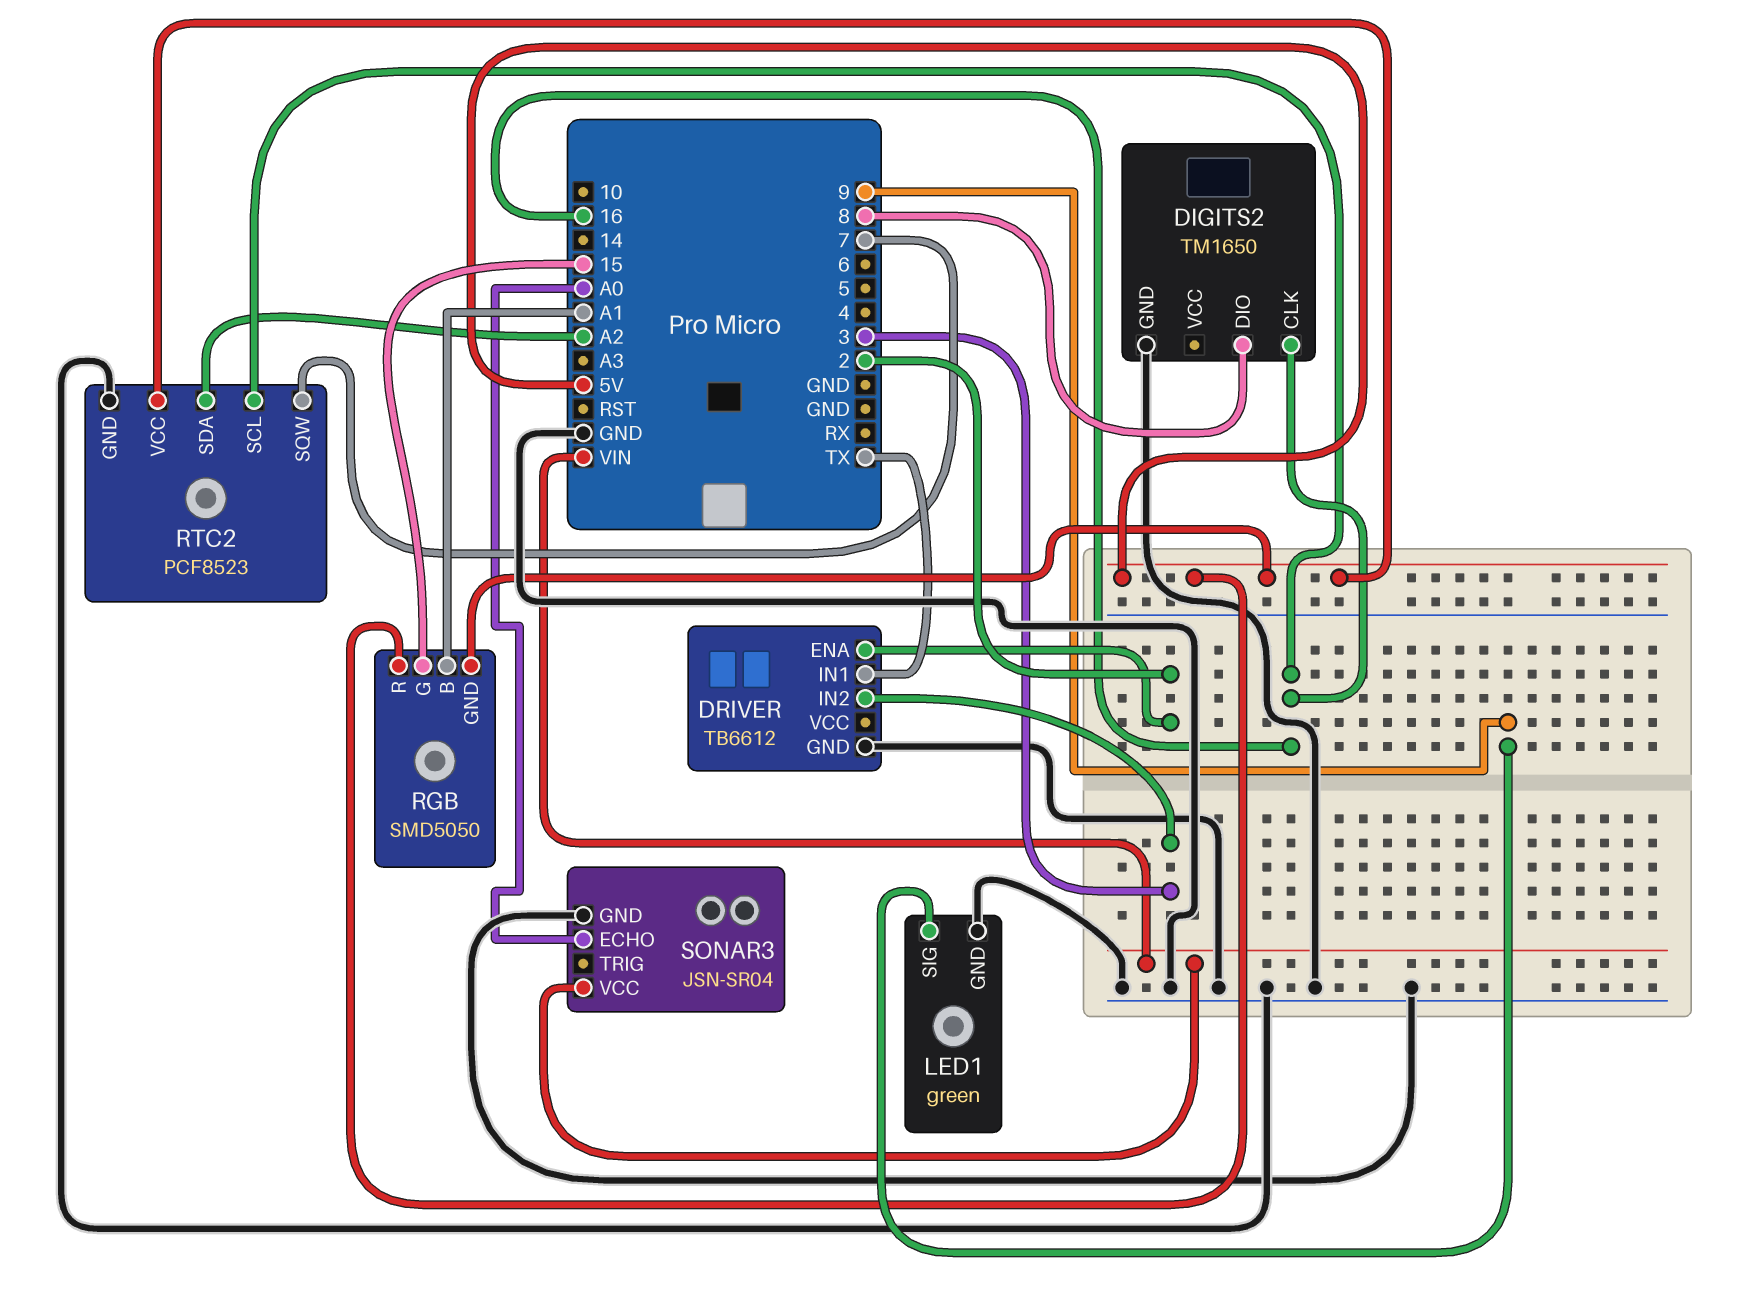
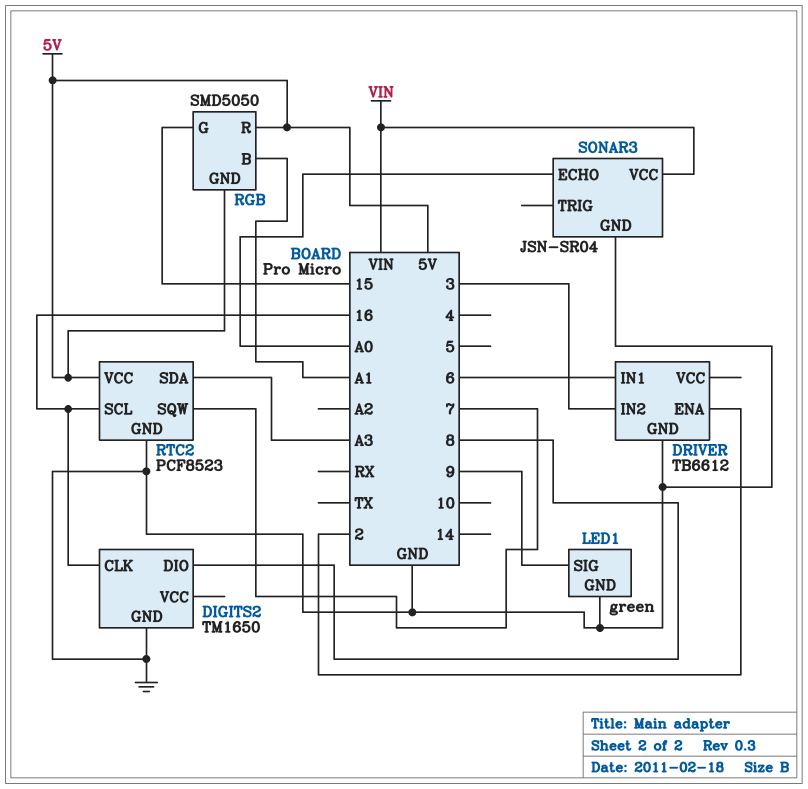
DRIVER pin IN1: TX -> 6
RTC2 pin SDA: A2 -> A3

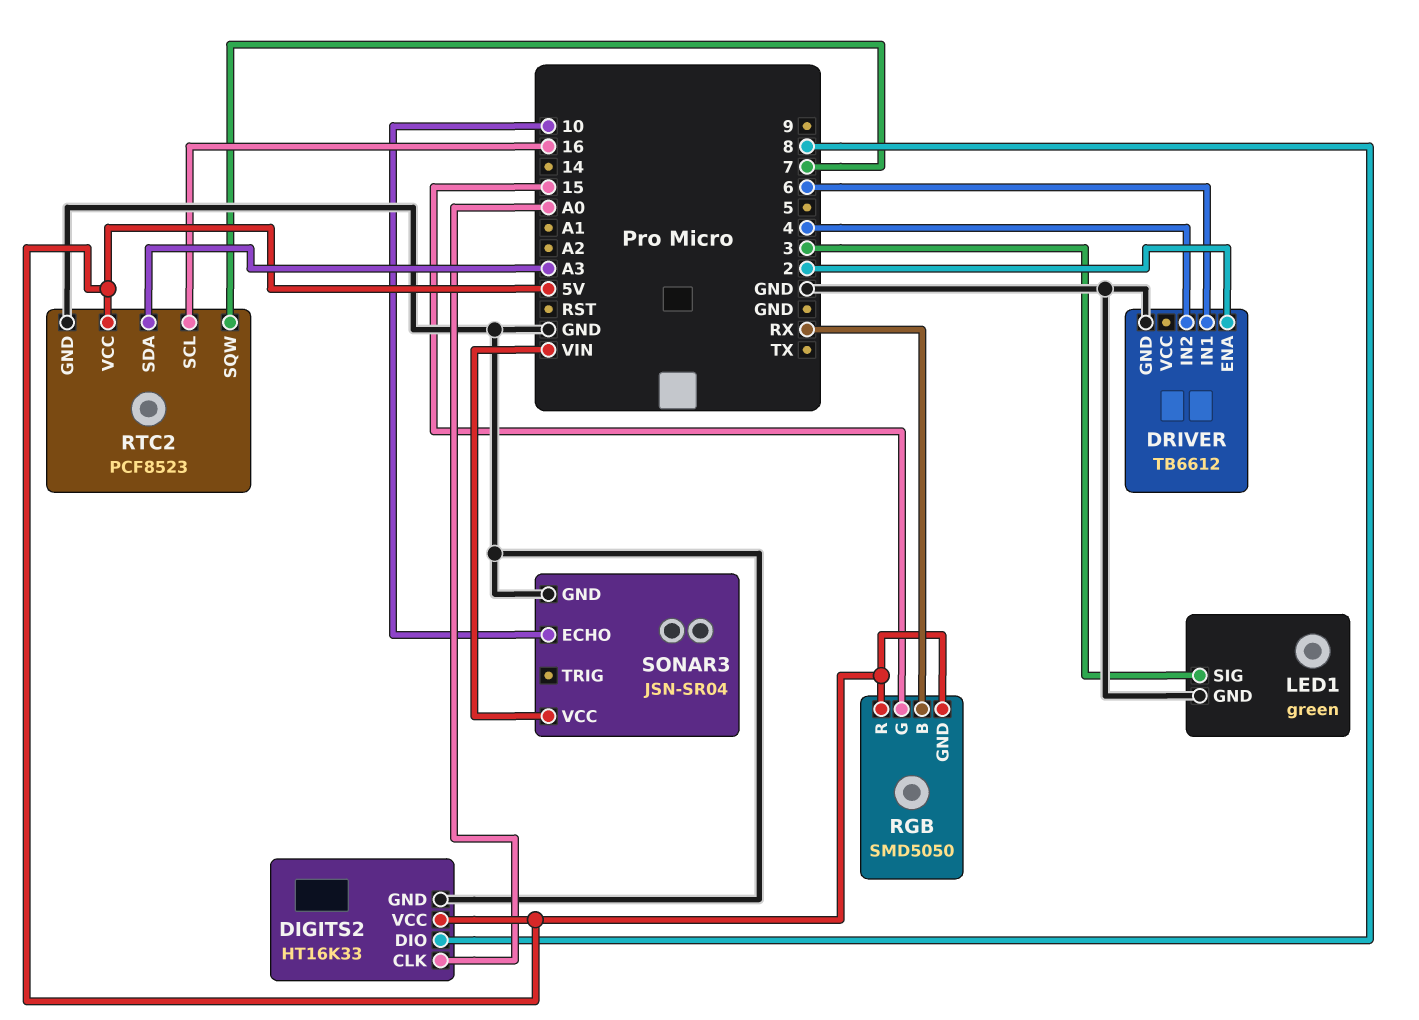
DIGITS2: TM1650 -> HT16K33
DIGITS2 pin CLK: 16 -> A0
DIGITS2 pin VCC: none -> 5V
DRIVER pin IN2: 3 -> 4
LED1 pin SIG: 9 -> 3
RGB pin B: A1 -> RX
SONAR3 pin ECHO: A0 -> 10

